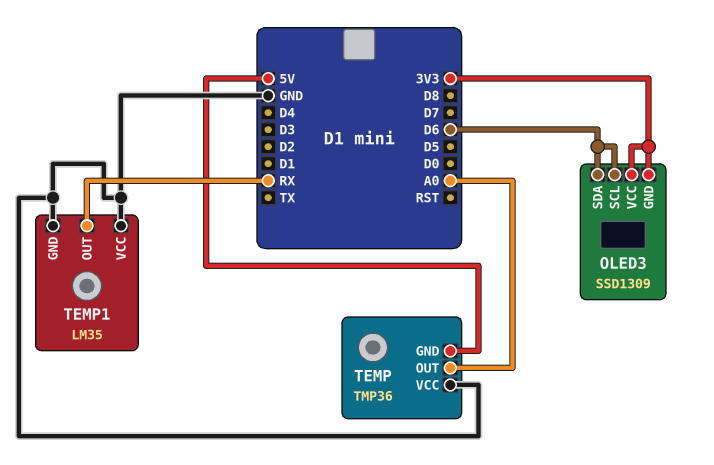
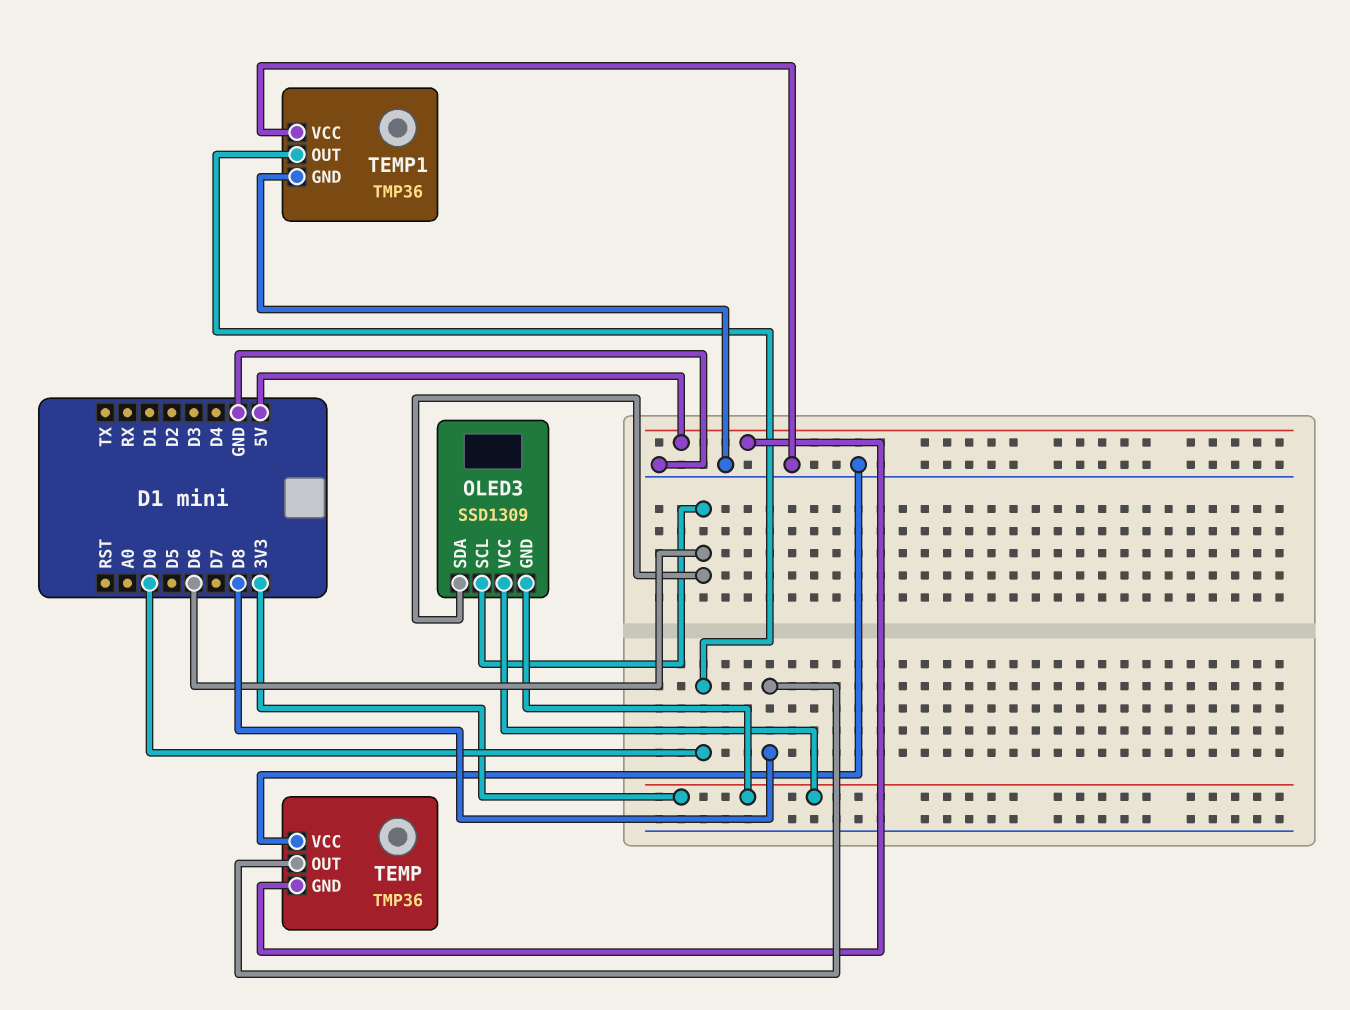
TEMP pin OUT: A0 -> D8
TEMP1: LM35 -> TMP36
TEMP1 pin OUT: RX -> D0

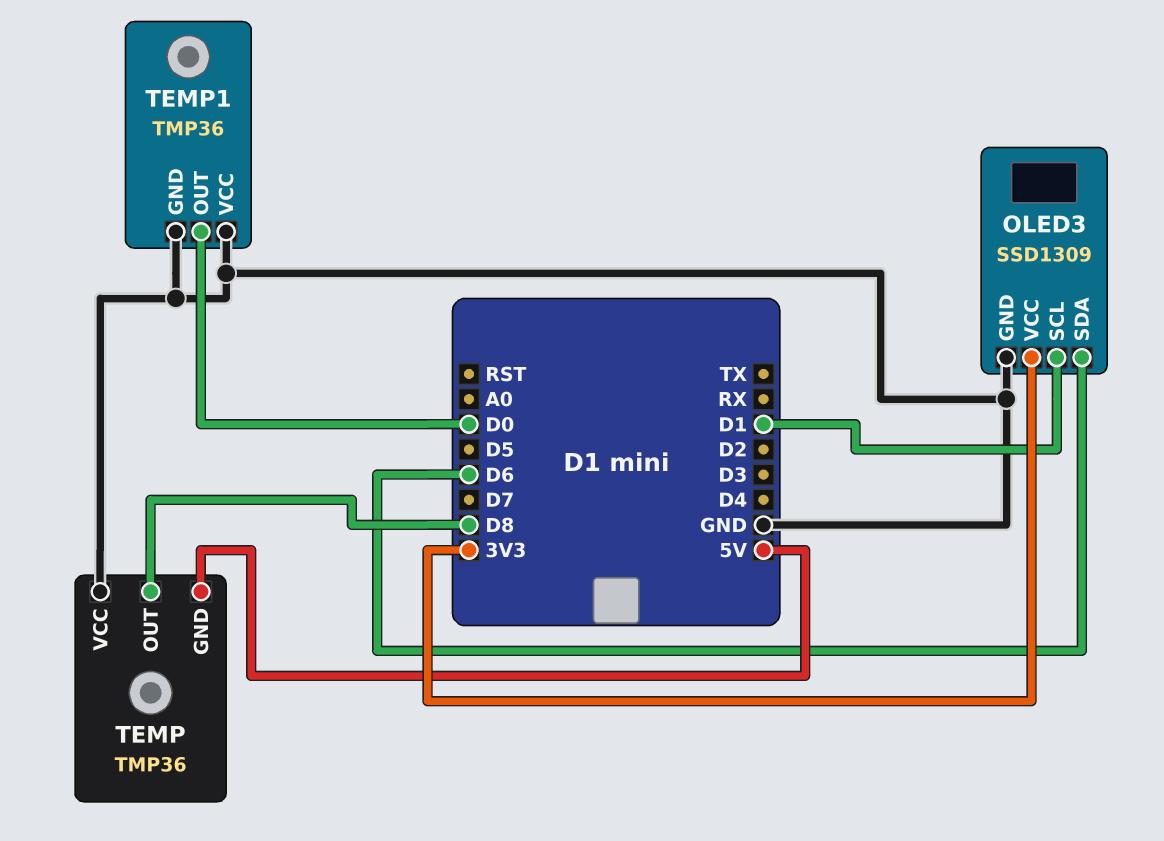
OLED3 pin GND: 3V3 -> GND
OLED3 pin SCL: D6 -> D1

